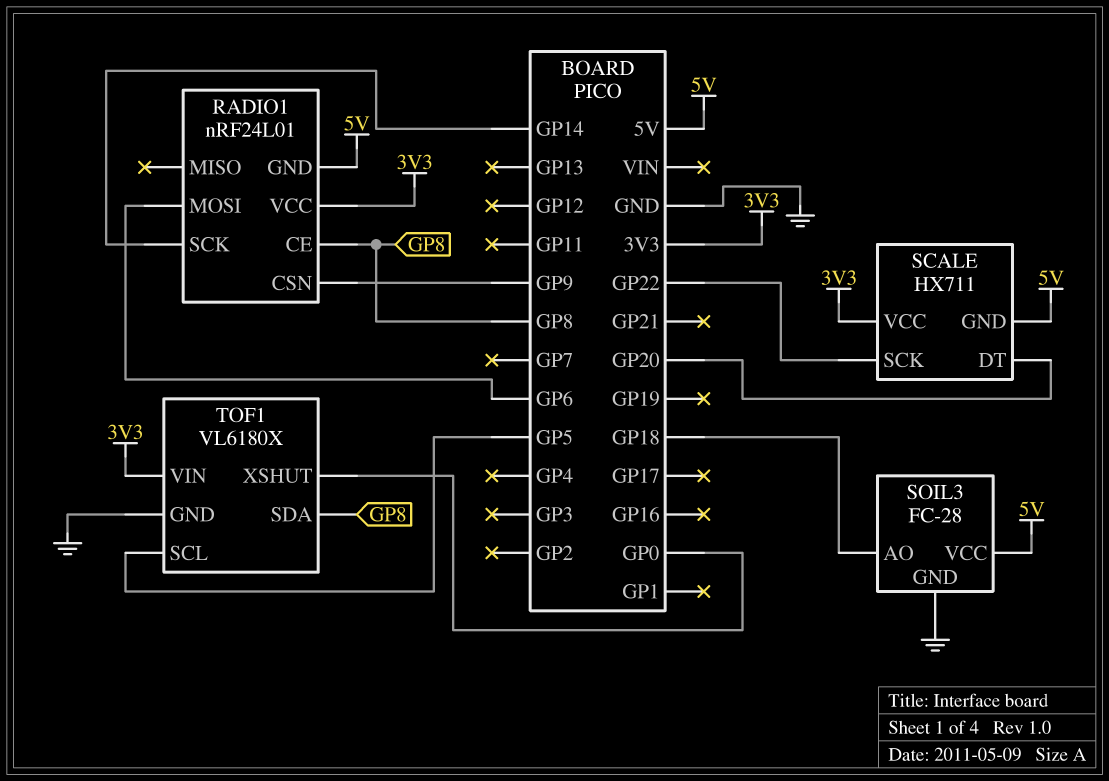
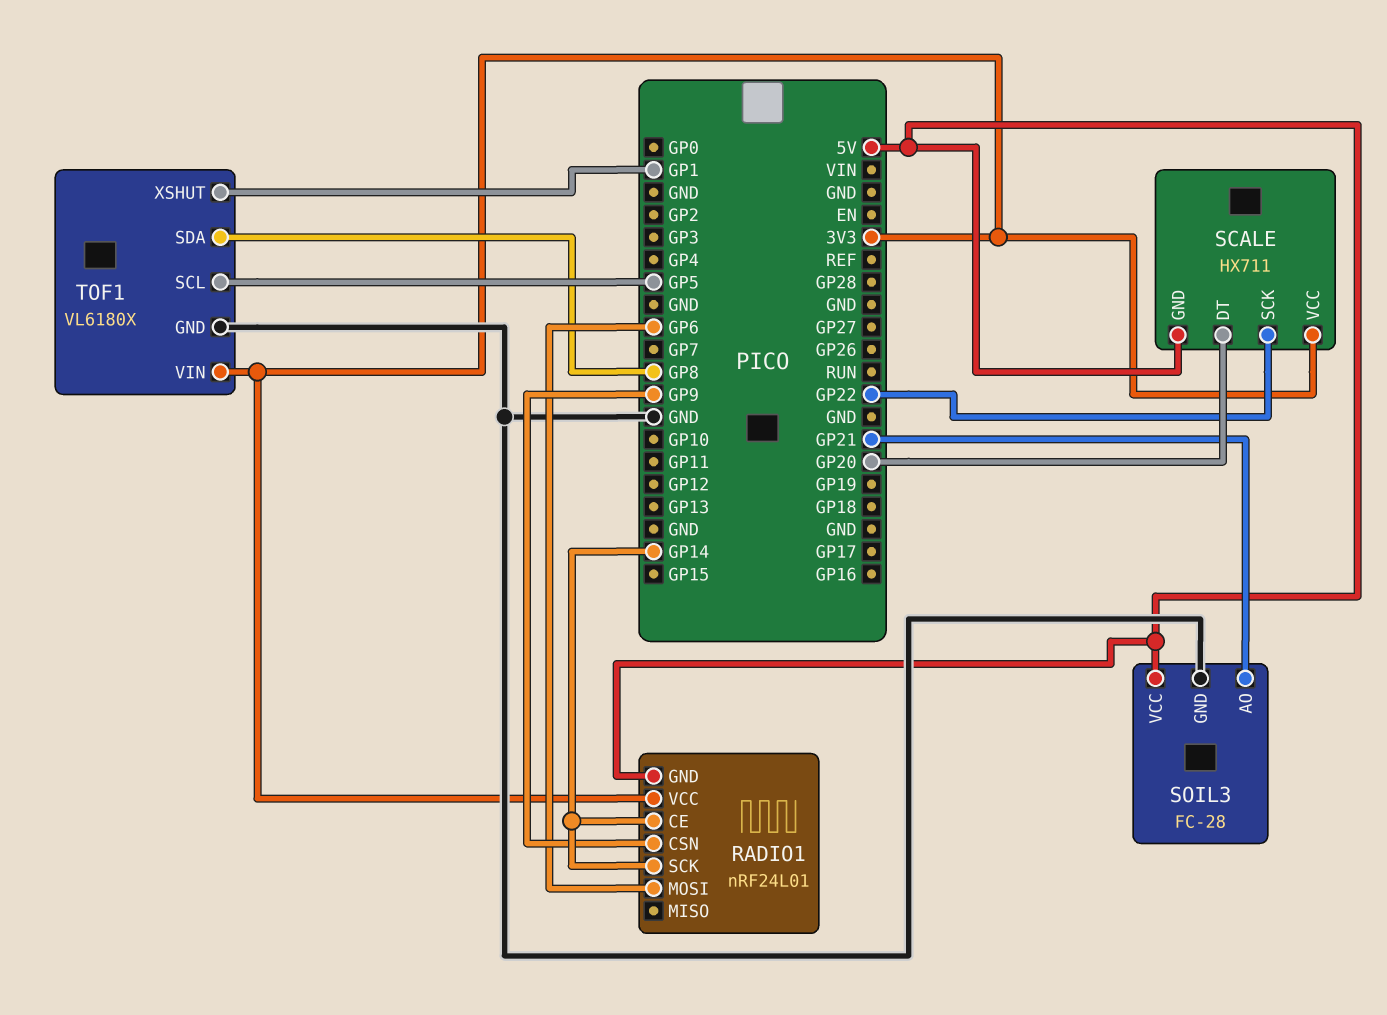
RADIO1 pin CE: GP8 -> GP14
SOIL3 pin AO: GP18 -> GP21
TOF1 pin XSHUT: GP0 -> GP1

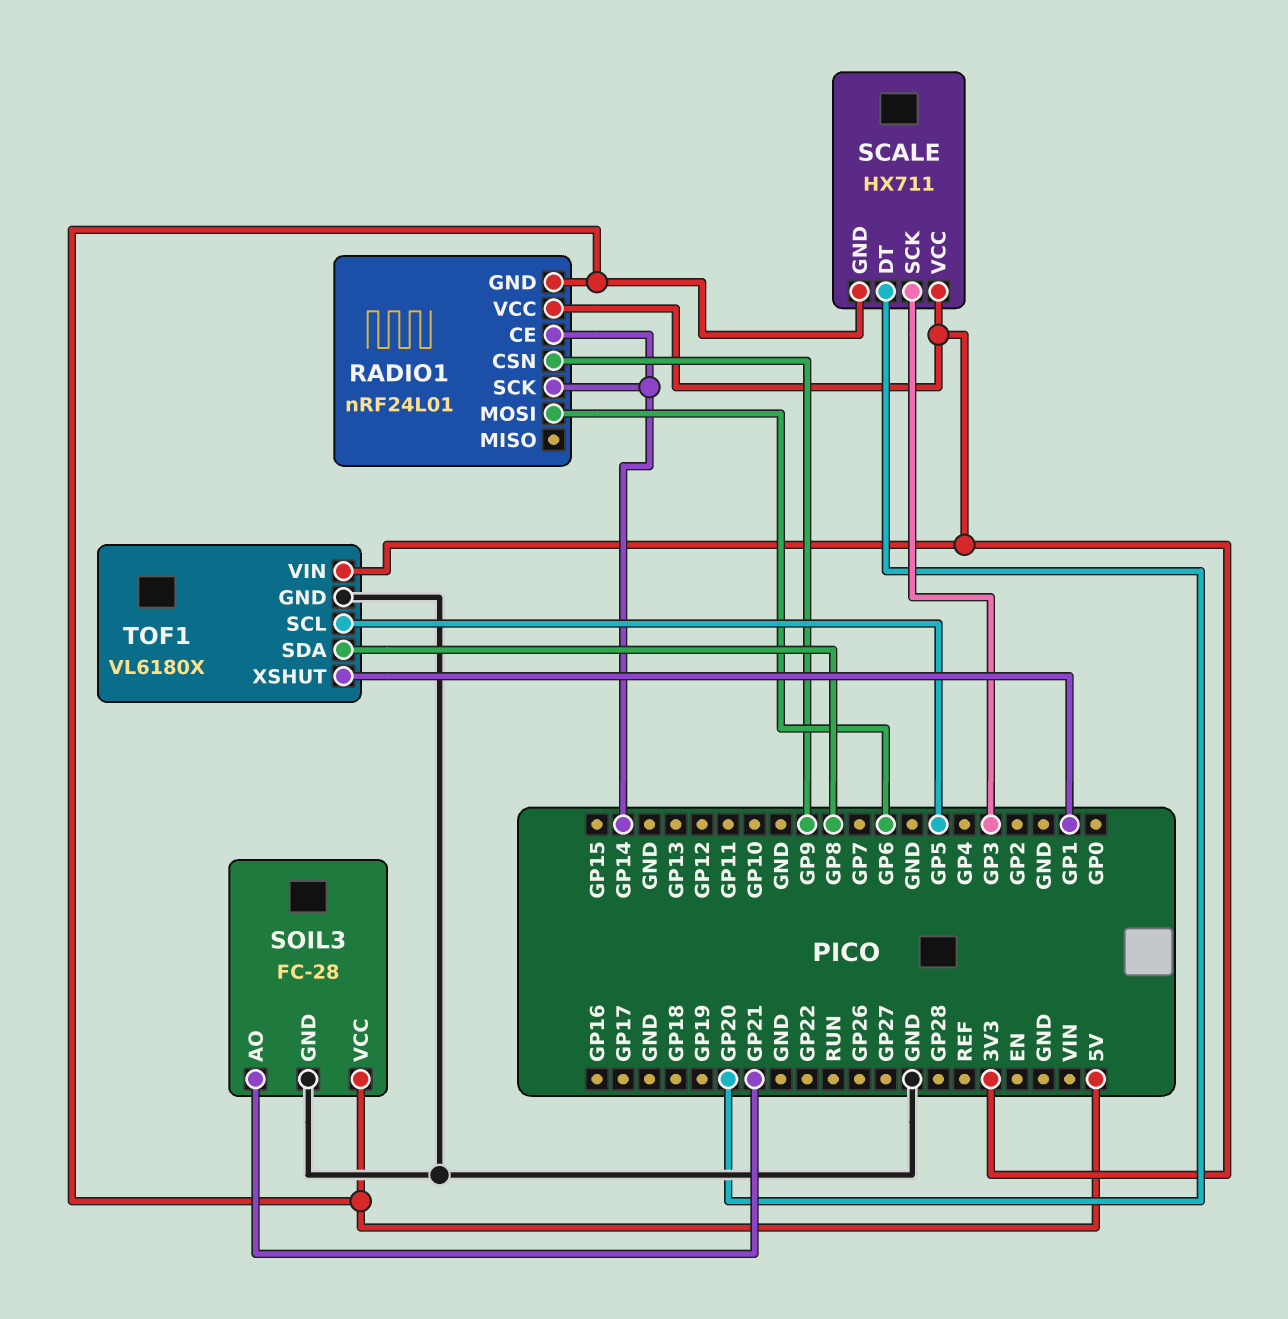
SCALE pin SCK: GP22 -> GP3

